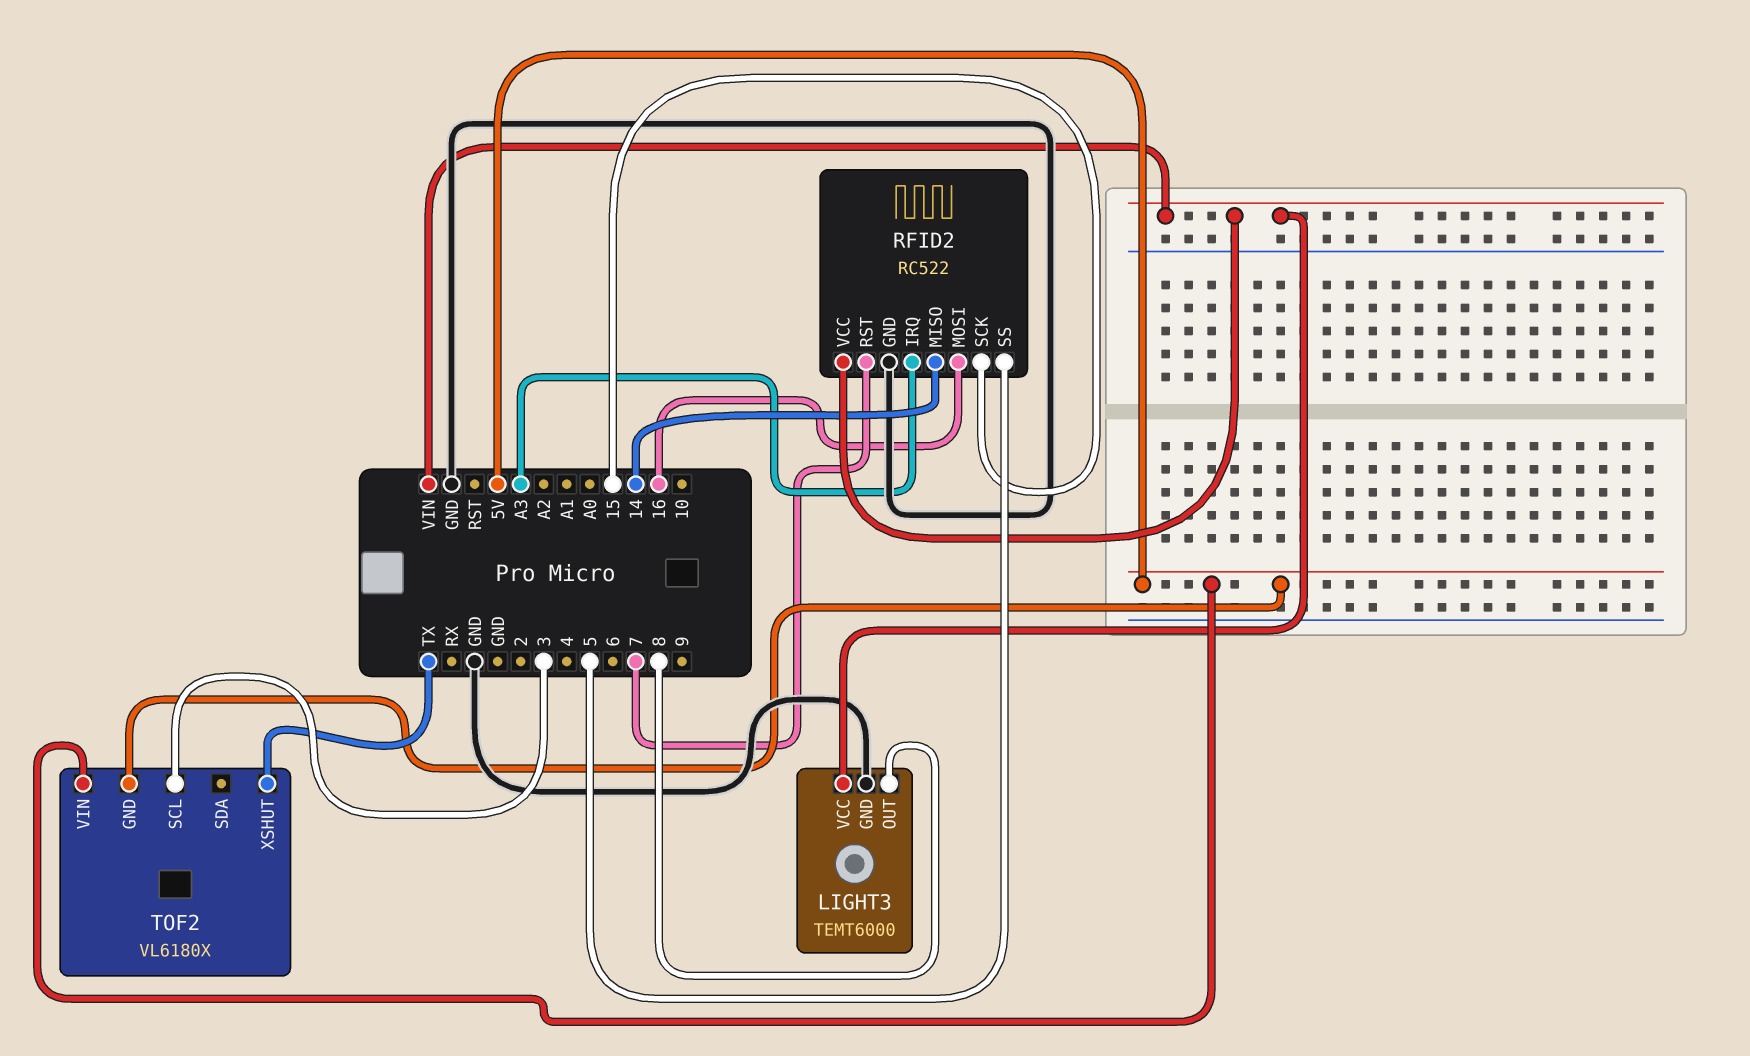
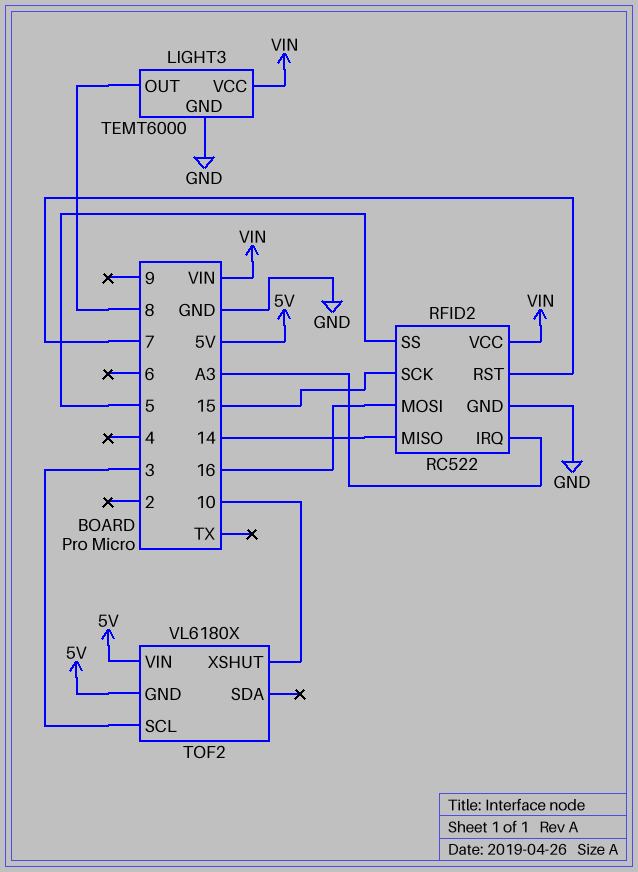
TOF2 pin XSHUT: TX -> 10

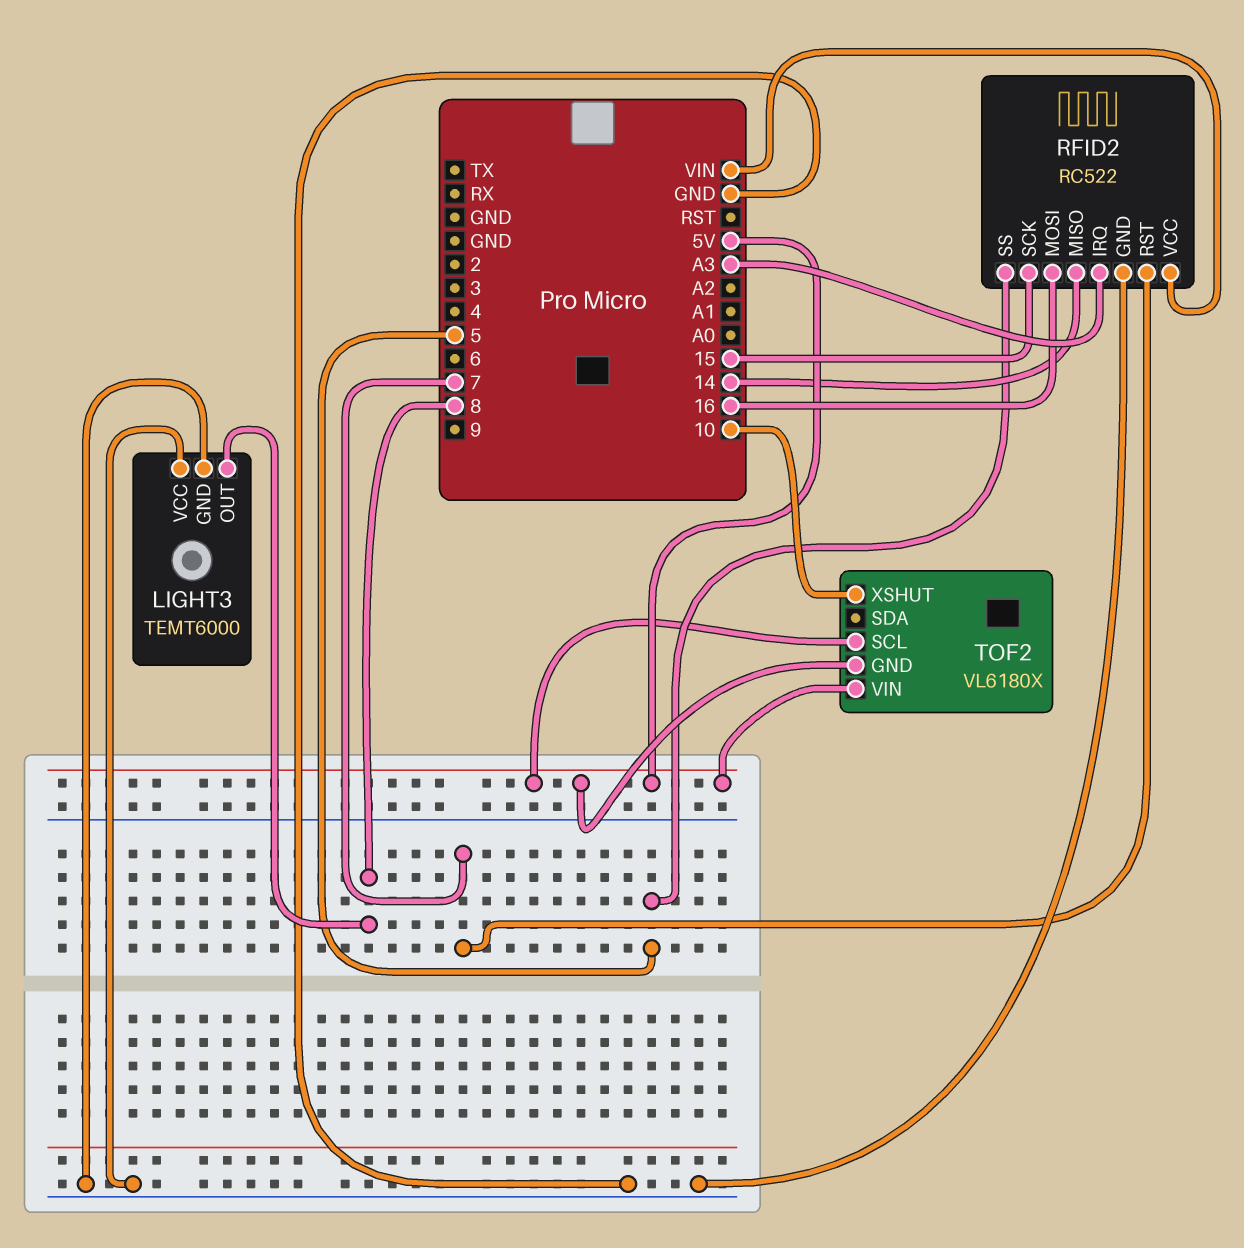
LIGHT3 pin VCC: VIN -> GND
TOF2 pin SCL: 3 -> 5V

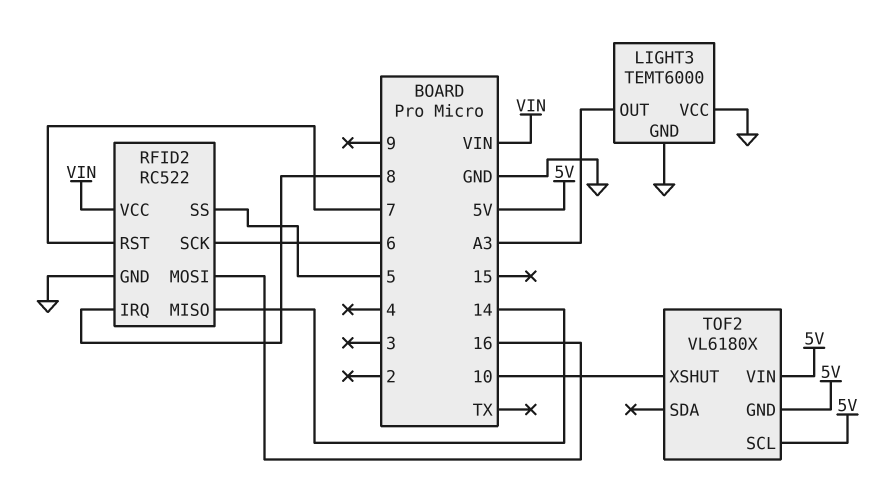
LIGHT3 pin OUT: 8 -> A3
RFID2 pin IRQ: A3 -> 8
RFID2 pin SCK: 15 -> 6

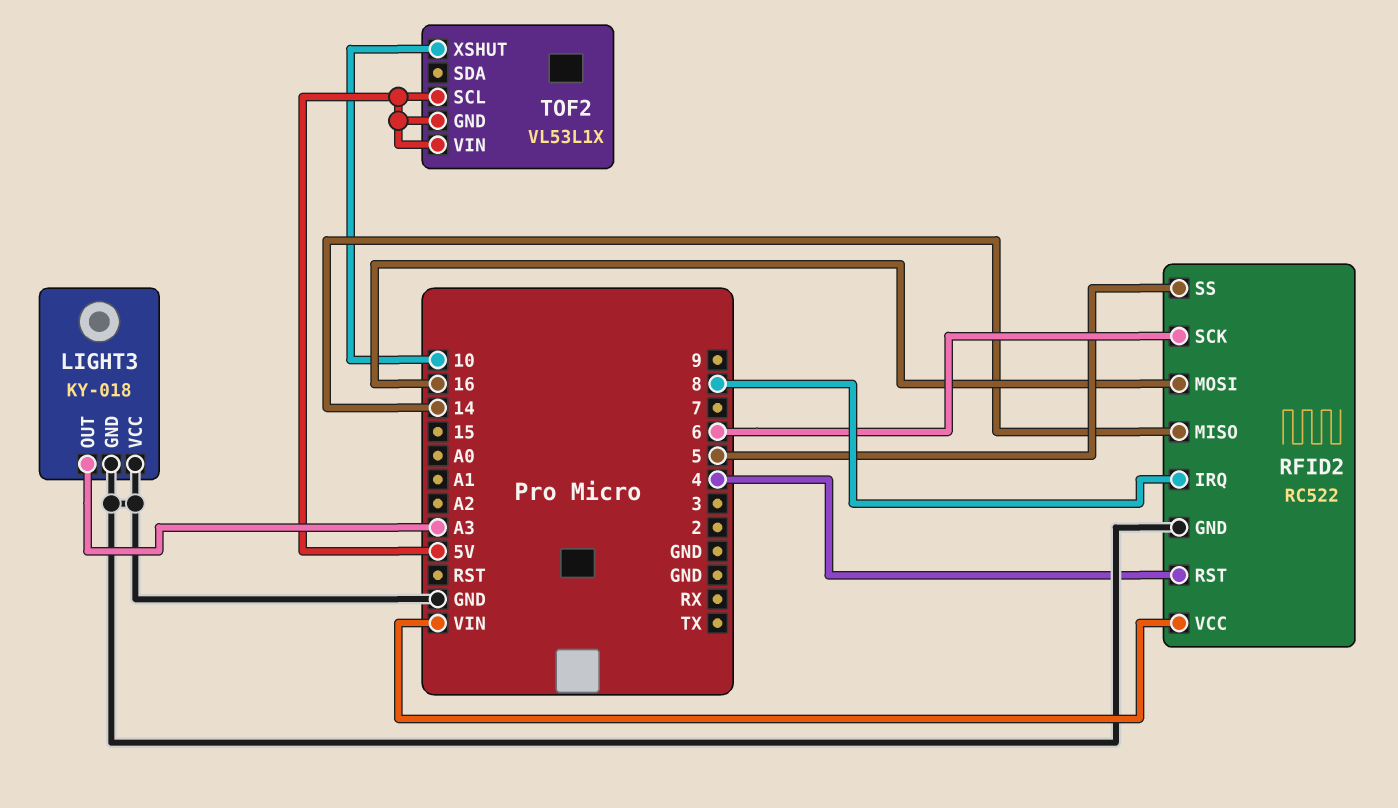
LIGHT3: TEMT6000 -> KY-018
RFID2 pin RST: 7 -> 4
TOF2: VL6180X -> VL53L1X

